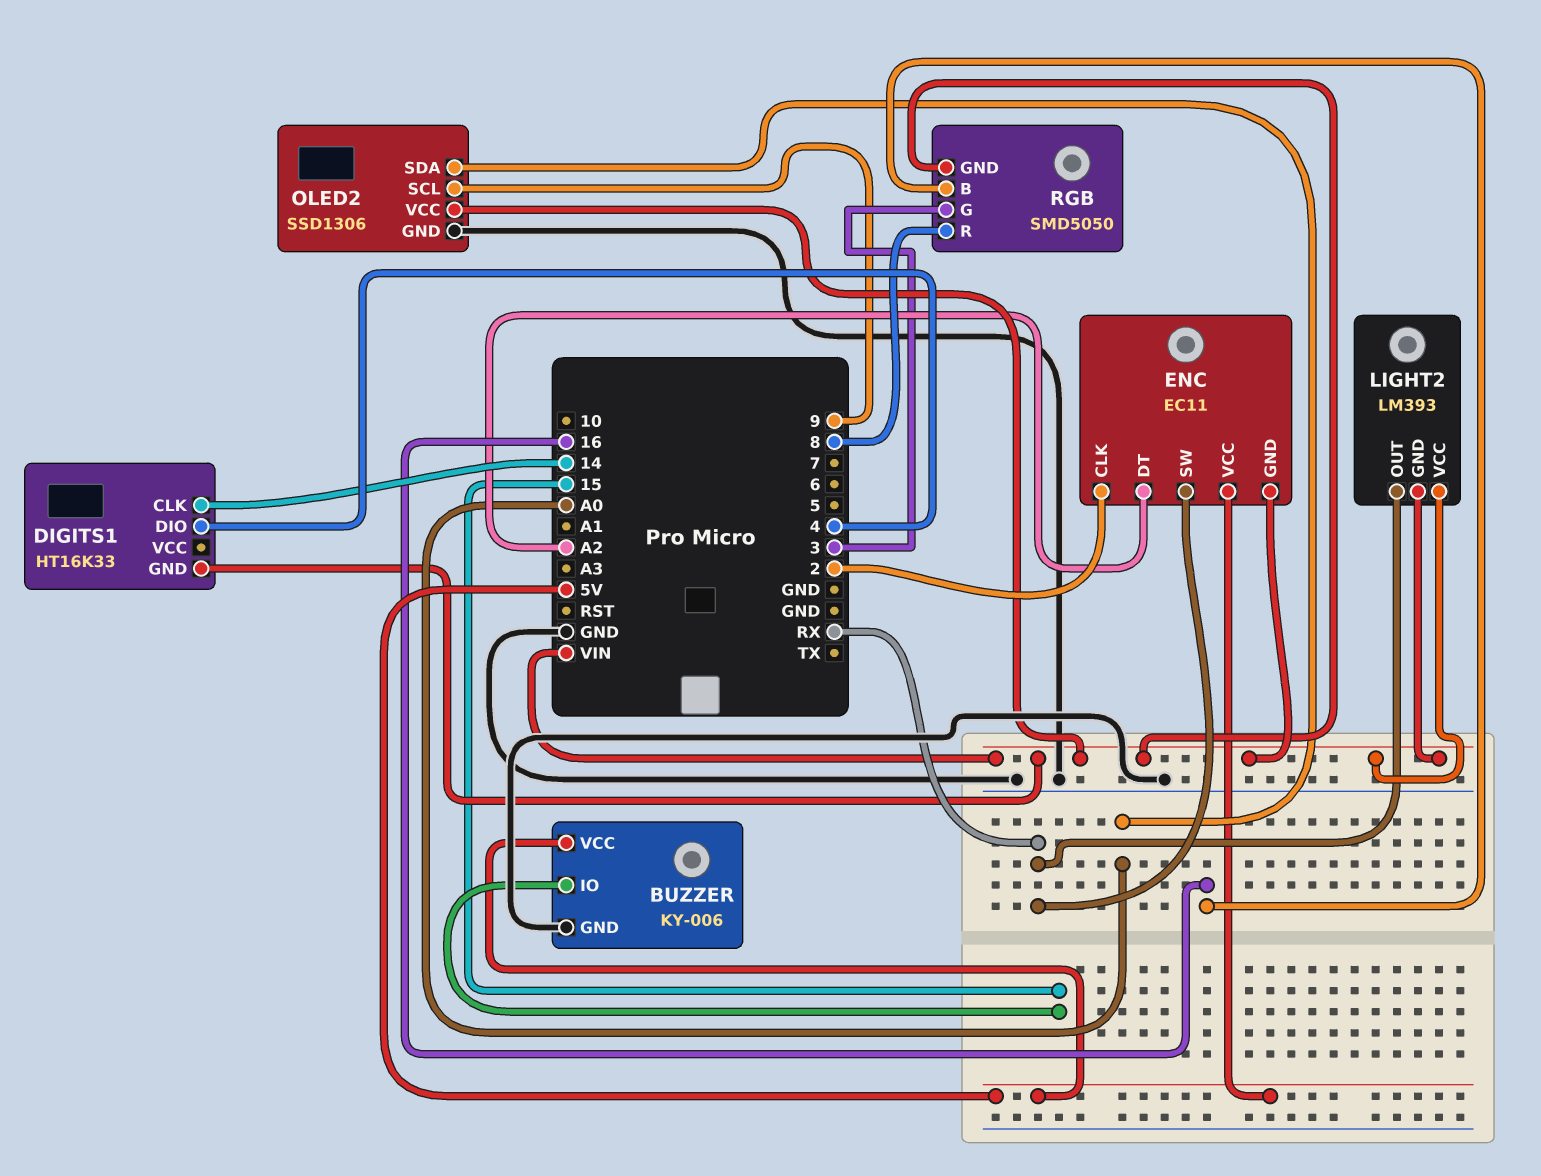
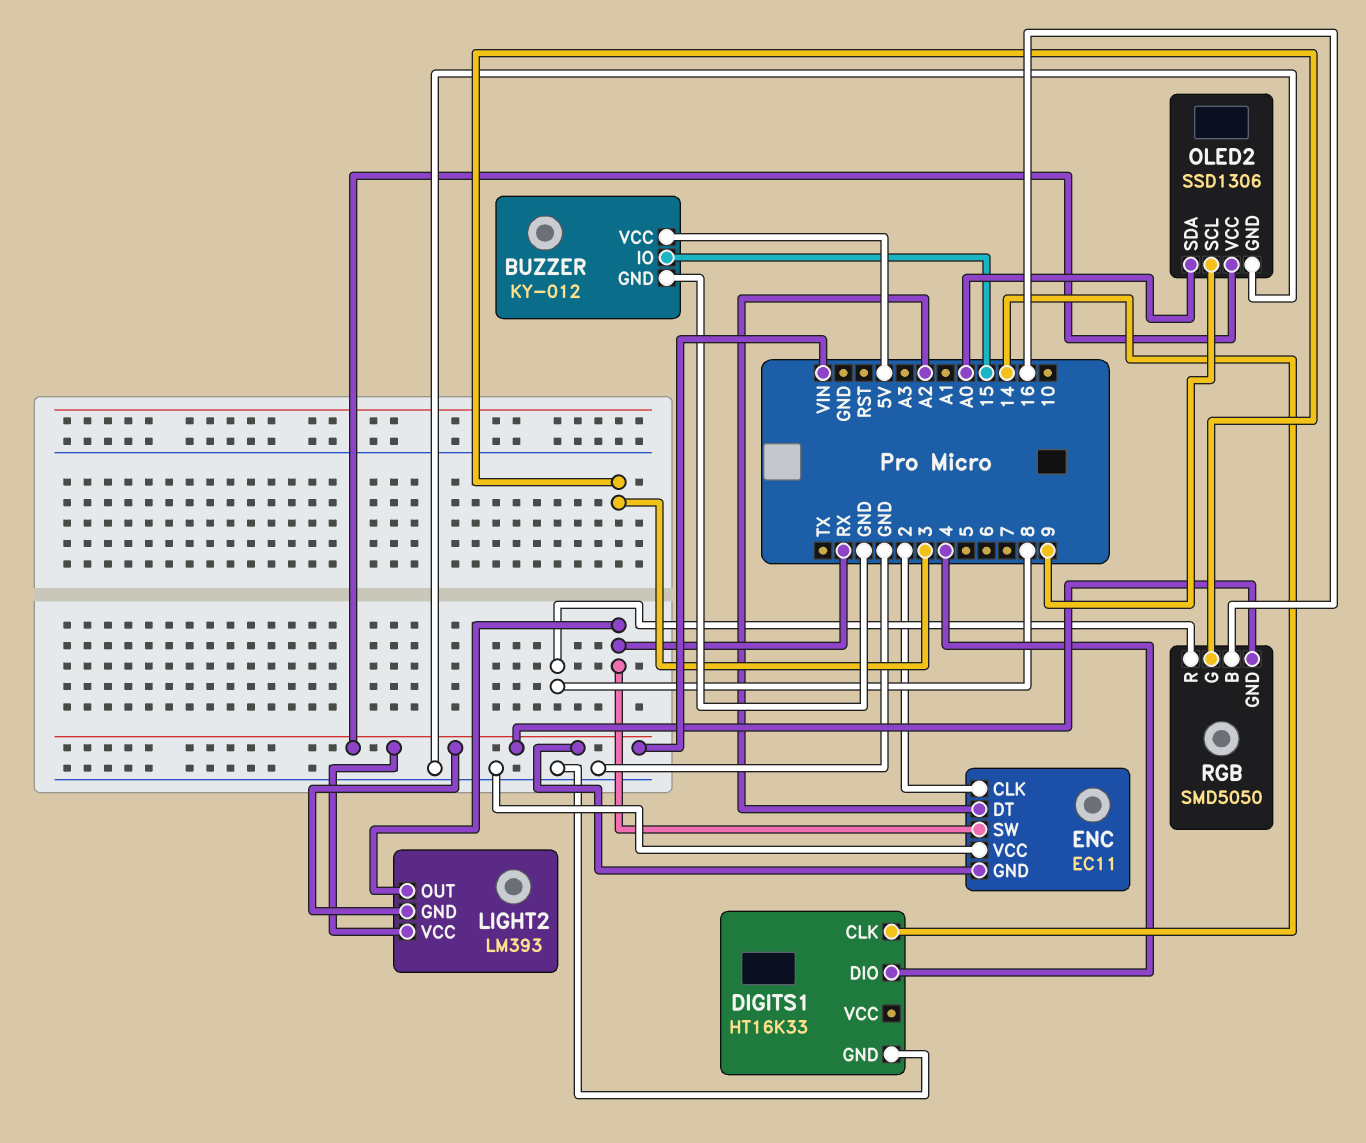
BUZZER: KY-006 -> KY-012
DIGITS1 pin GND: VIN -> GND
ENC pin VCC: 5V -> GND

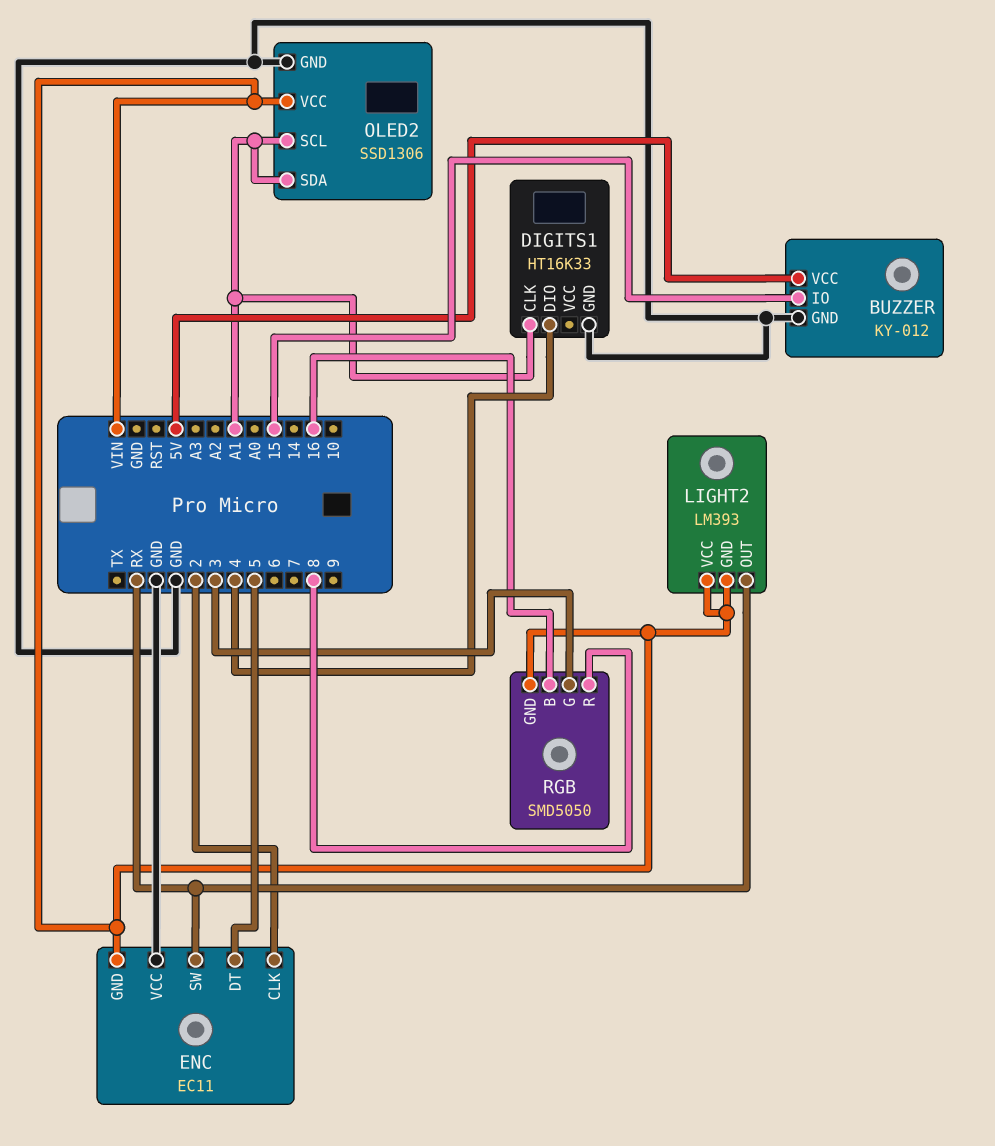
DIGITS1 pin CLK: 14 -> A1
ENC pin DT: A2 -> 5
OLED2 pin SCL: 9 -> A1
OLED2 pin SDA: A0 -> A1

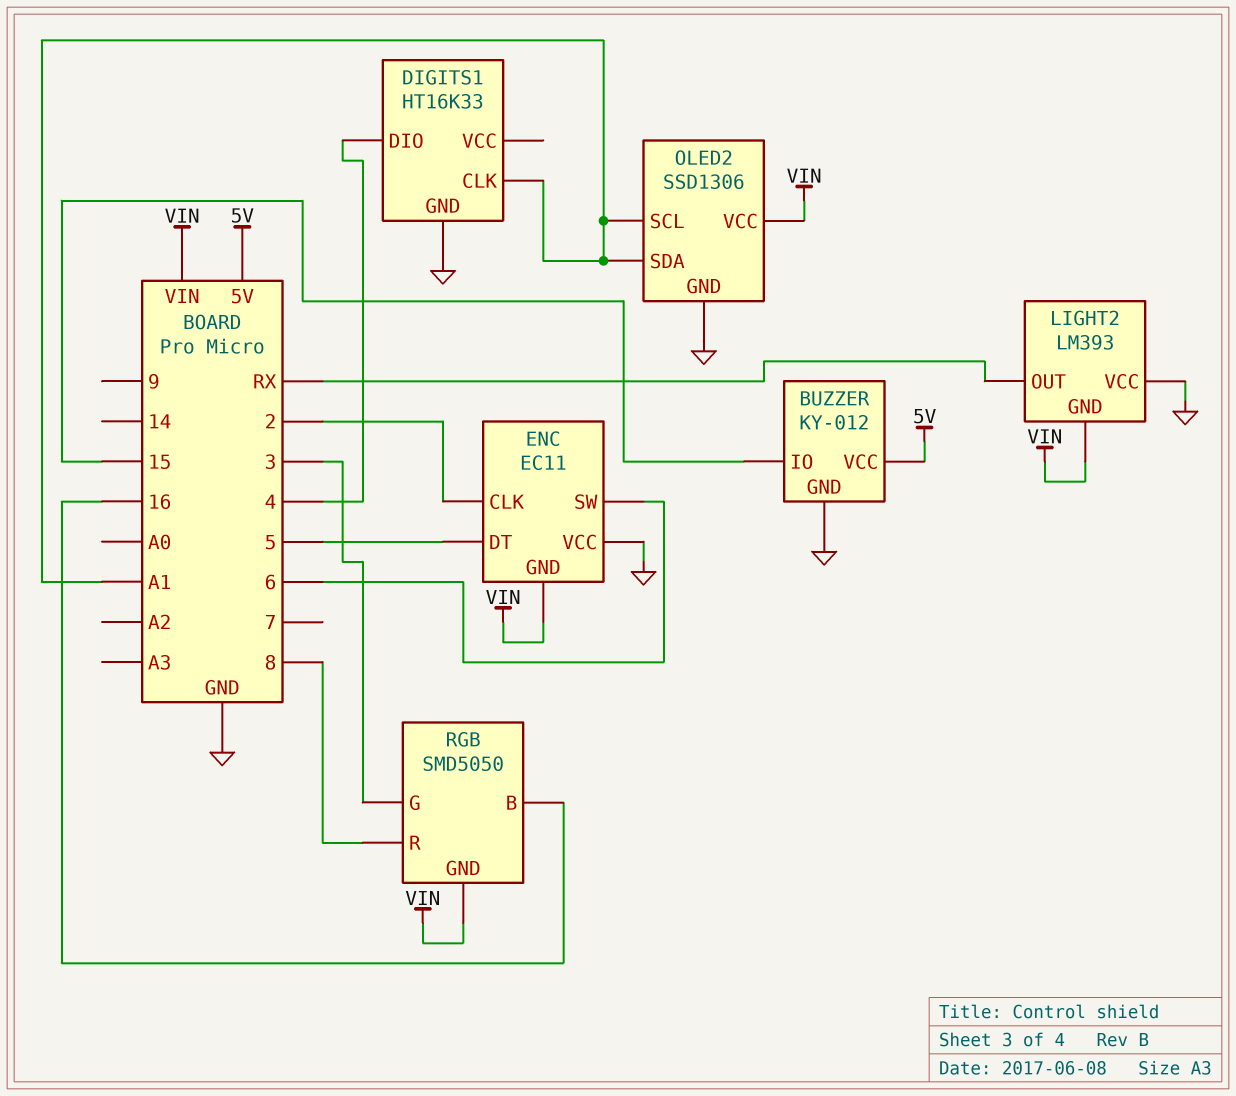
ENC pin SW: RX -> 6
LIGHT2 pin VCC: VIN -> GND

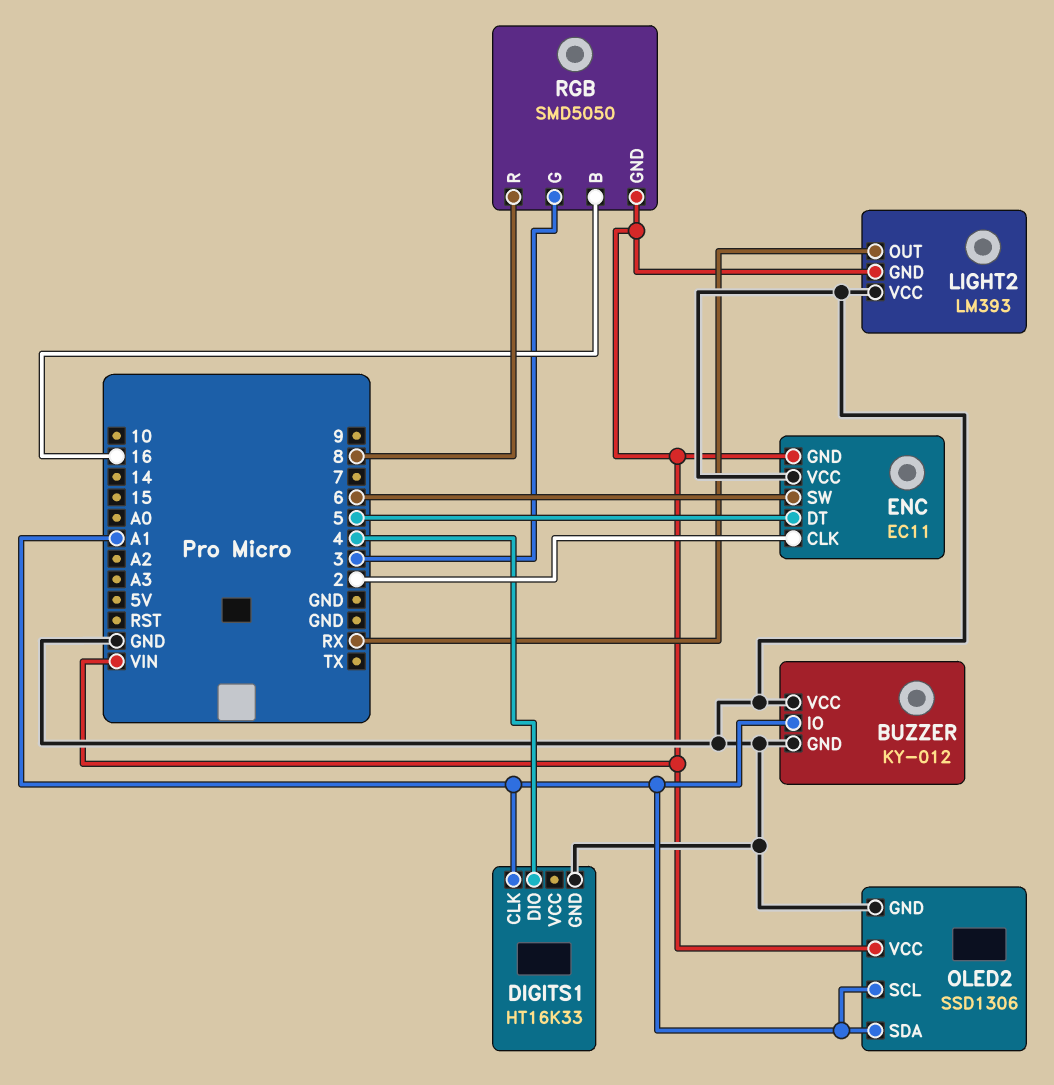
BUZZER pin IO: 15 -> A1
BUZZER pin VCC: 5V -> GND

